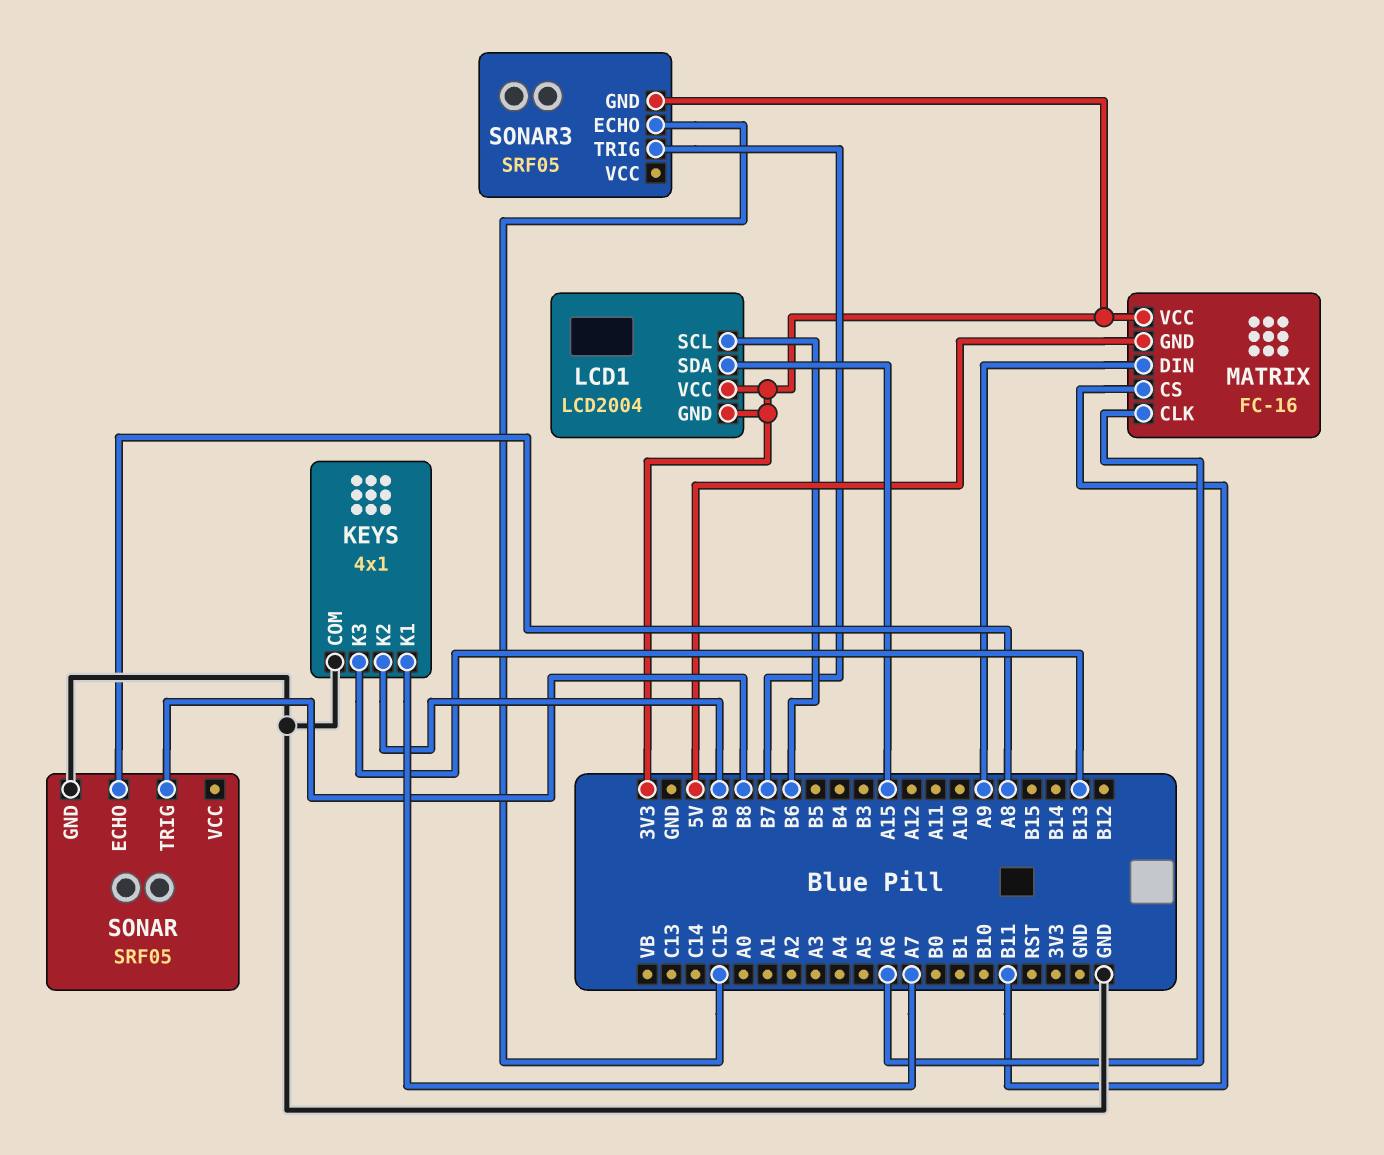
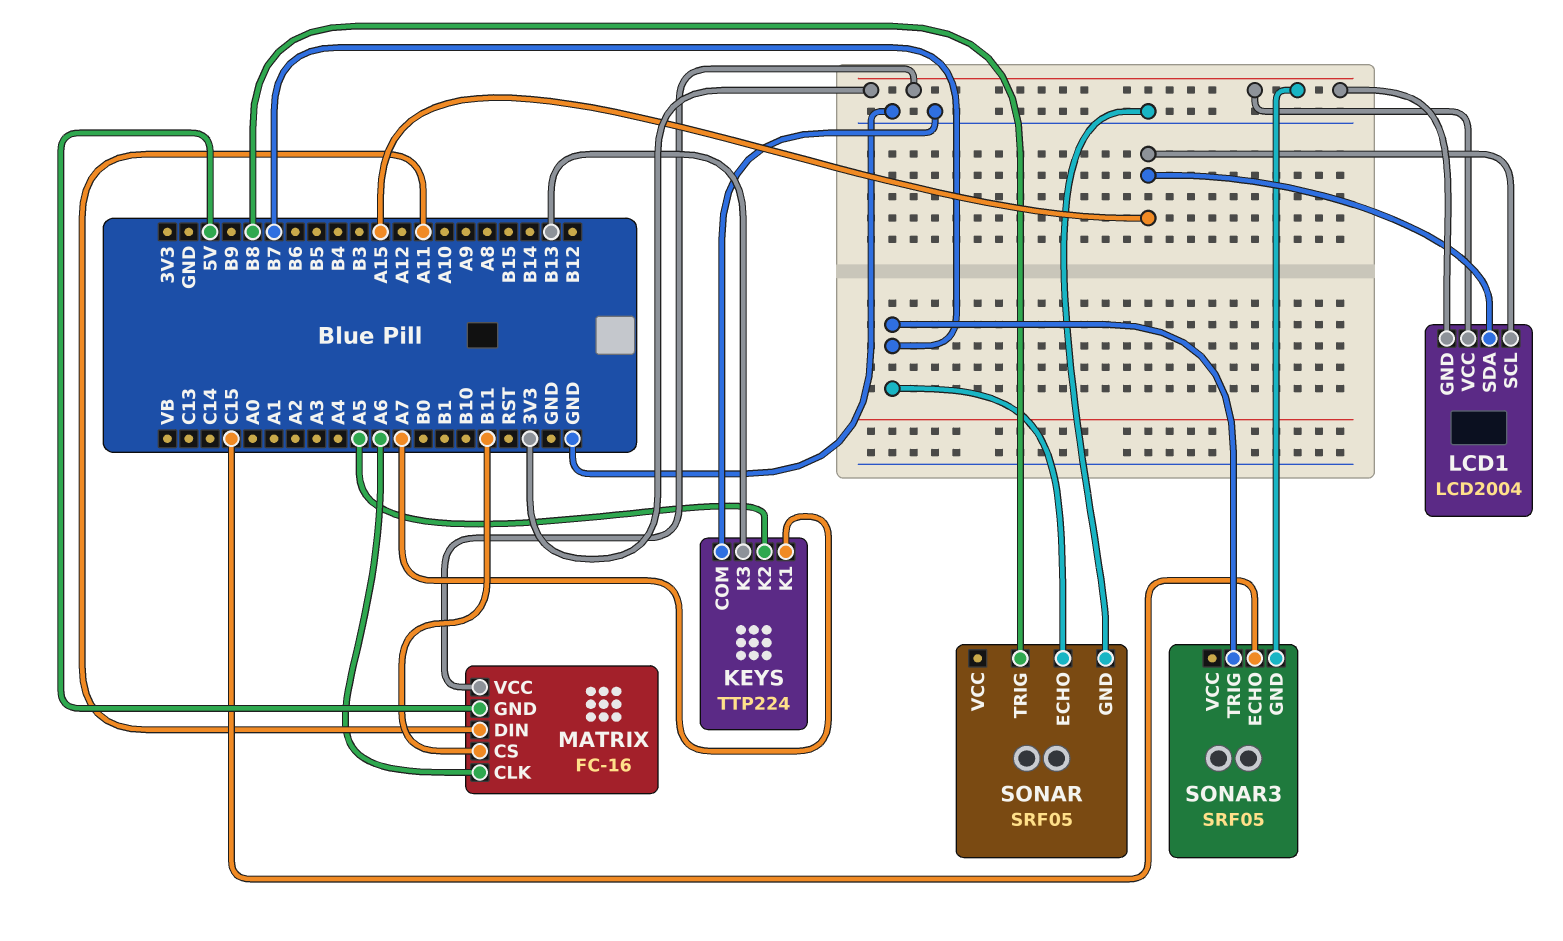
KEYS: 4x1 -> TTP224
KEYS pin K2: B9 -> A5
LCD1 pin SCL: B6 -> A15
MATRIX pin DIN: A9 -> A11
SONAR pin ECHO: A8 -> B7

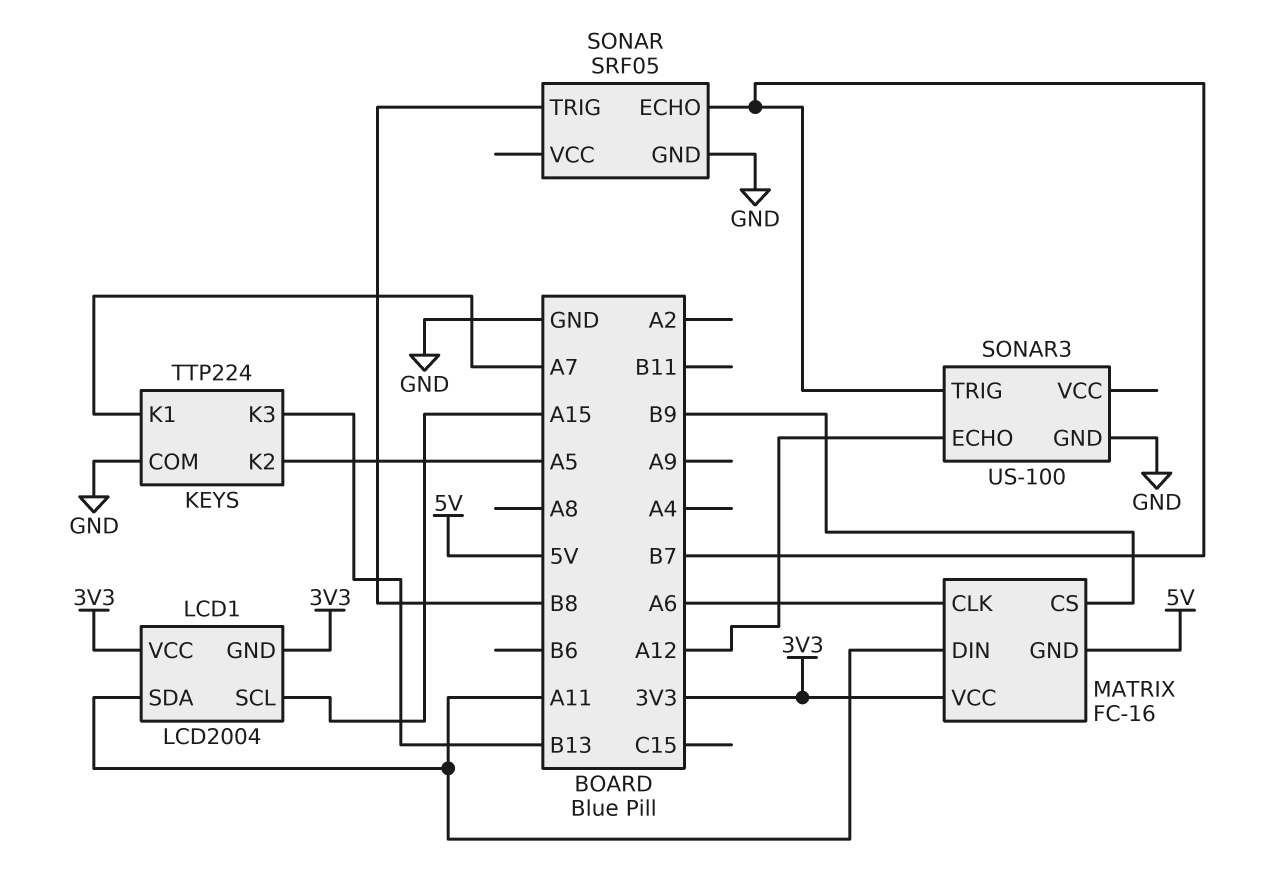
LCD1 pin SDA: A15 -> A11
MATRIX pin CS: B11 -> B9
SONAR3: SRF05 -> US-100
SONAR3 pin ECHO: C15 -> A12
SONAR3 pin GND: 3V3 -> GND

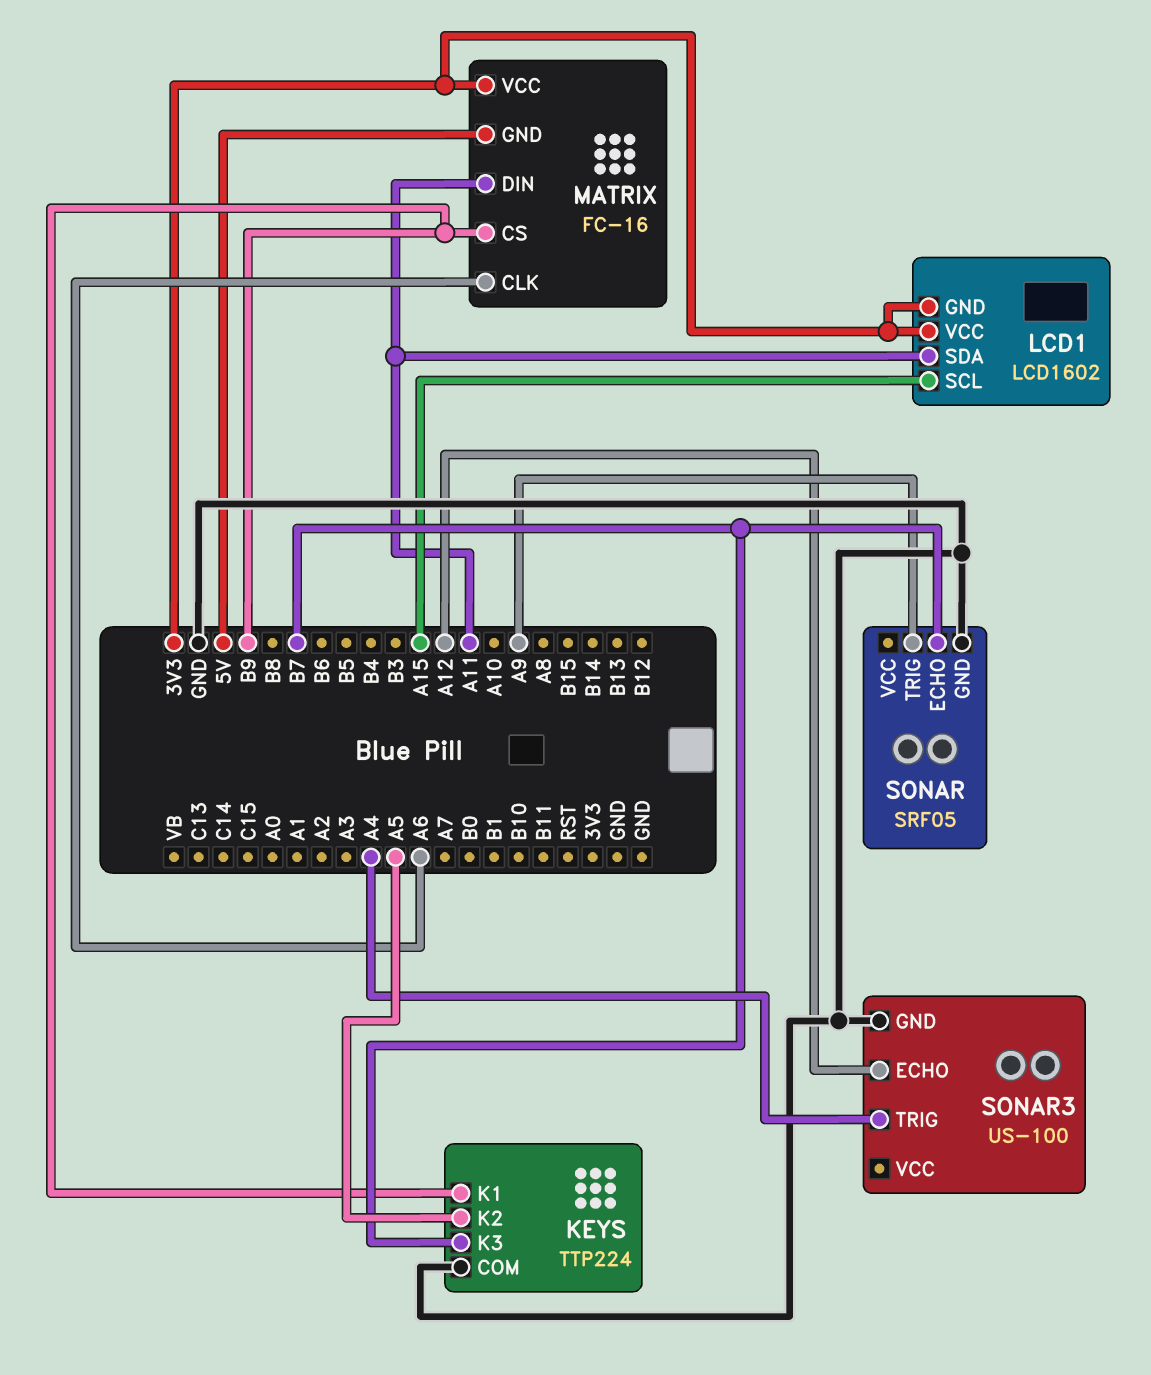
KEYS pin K1: A7 -> B9
KEYS pin K3: B13 -> B7
LCD1: LCD2004 -> LCD1602
SONAR pin TRIG: B8 -> A9
SONAR3 pin TRIG: B7 -> A4

